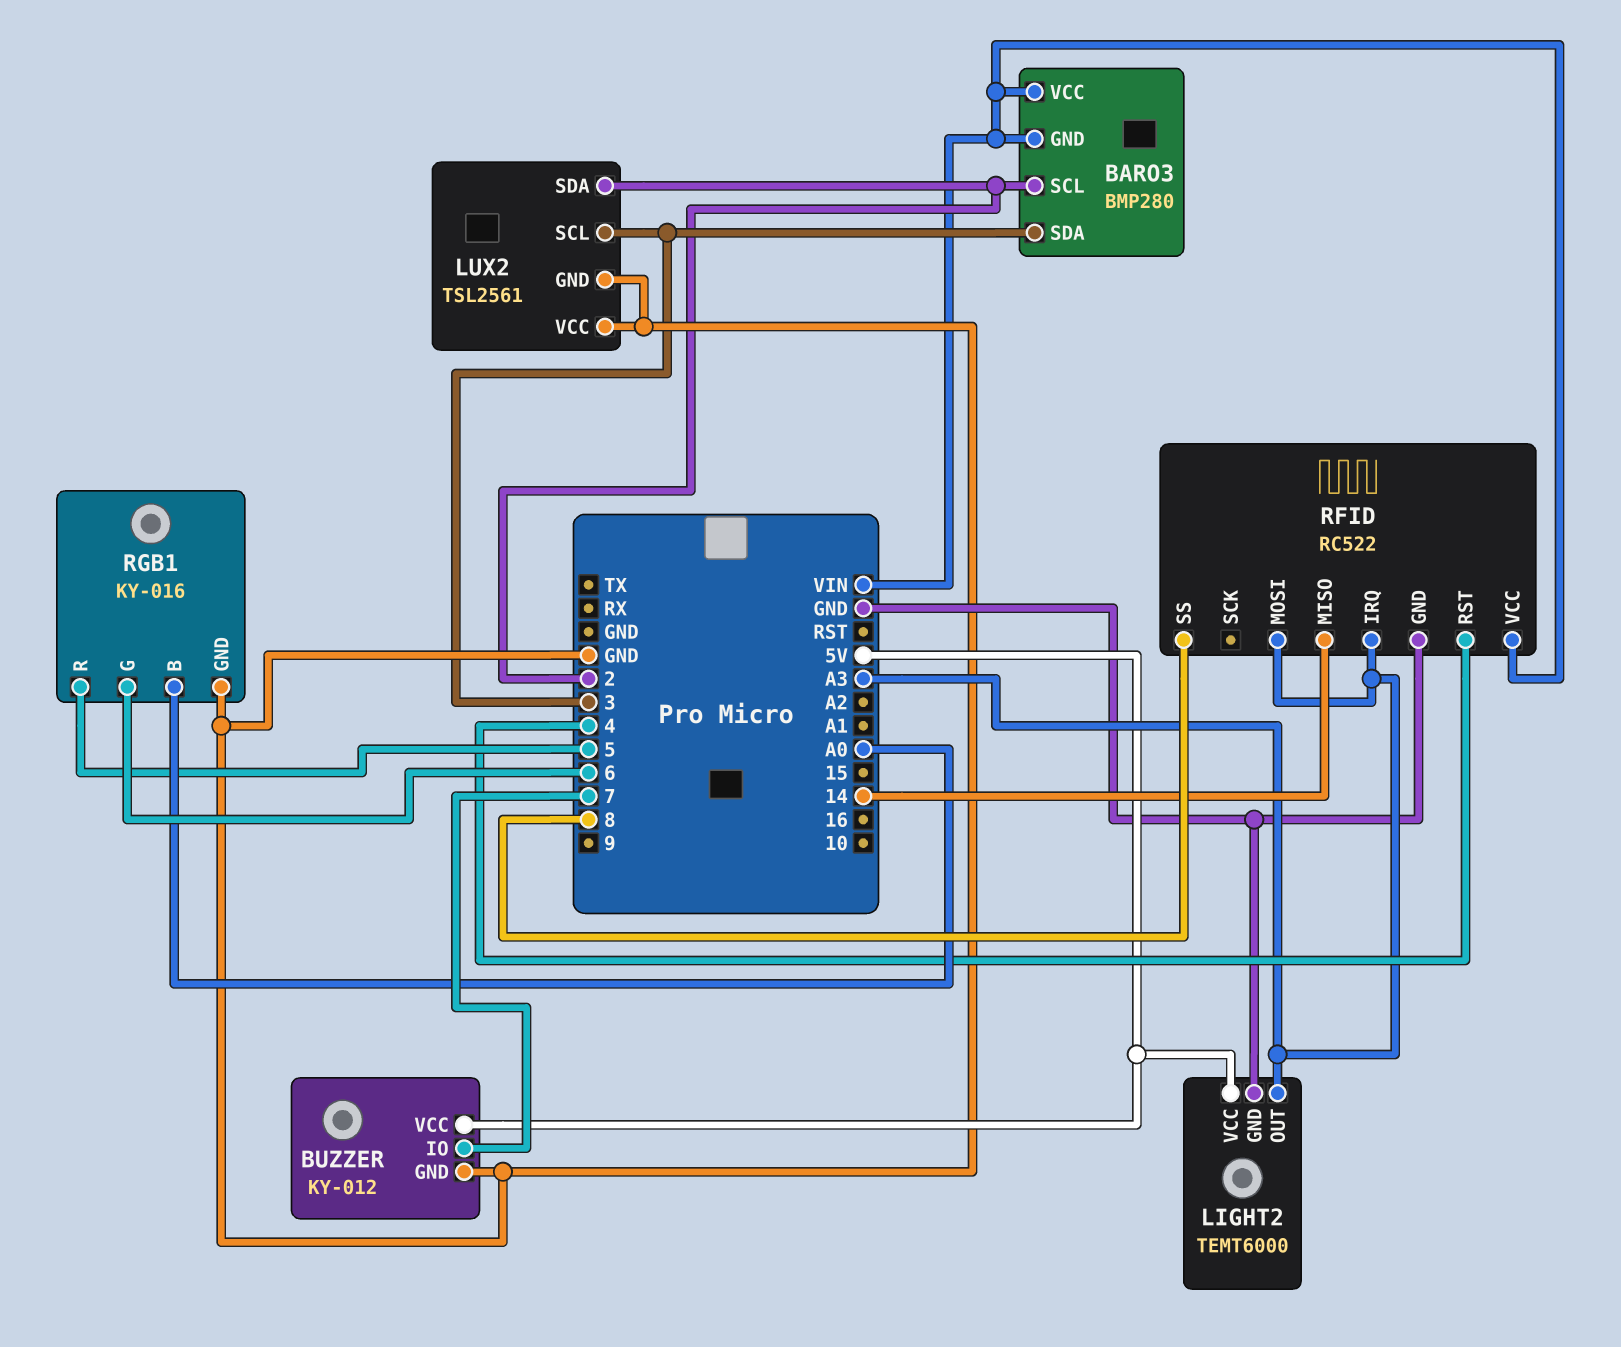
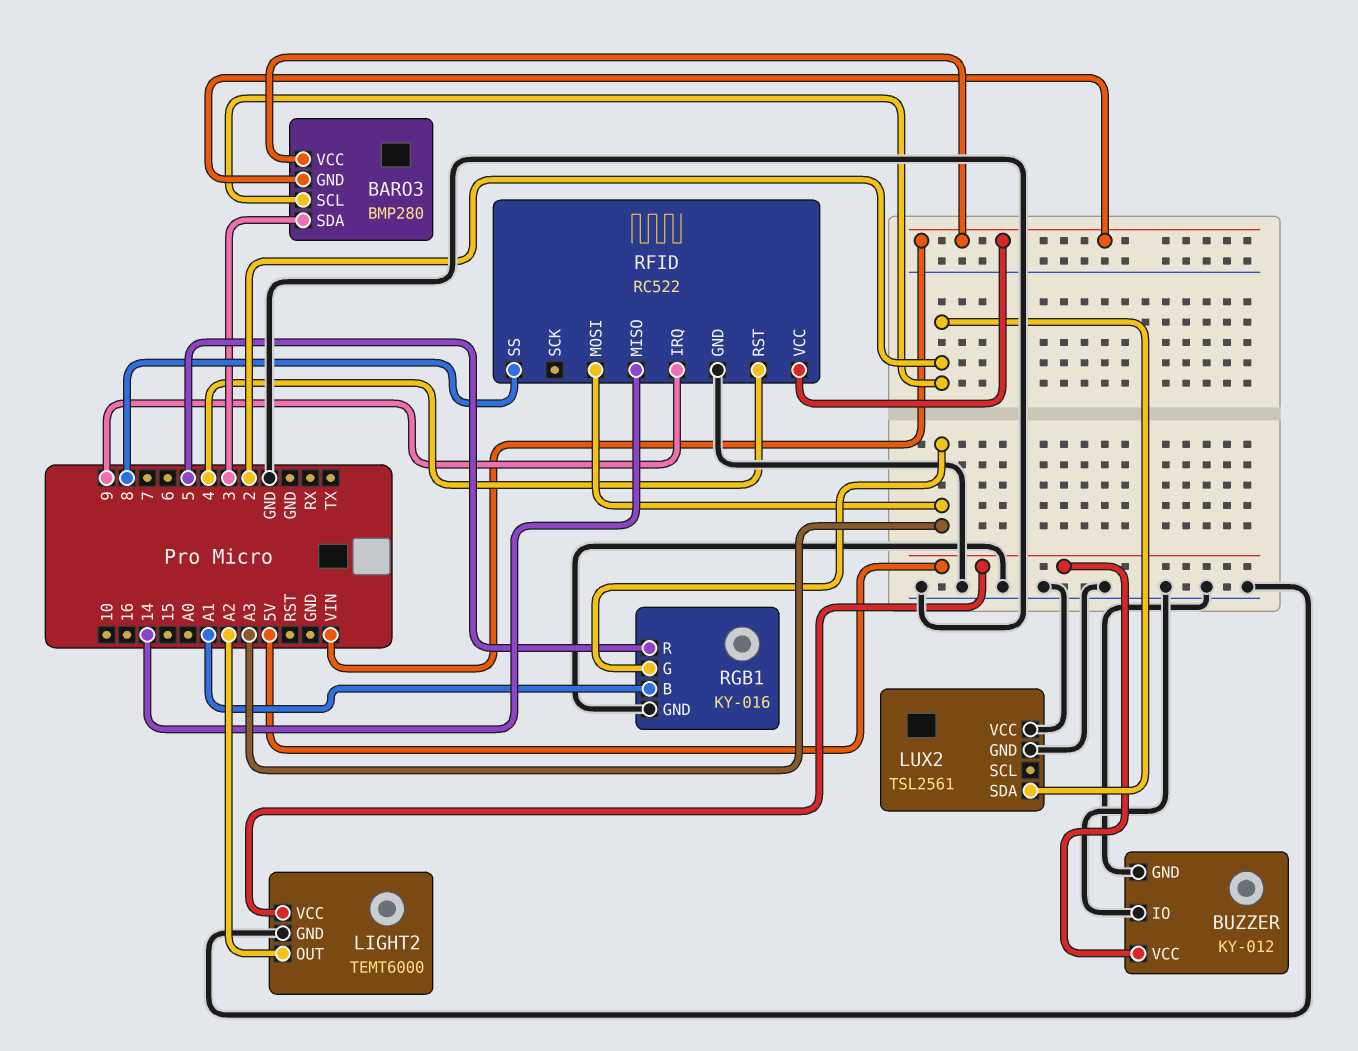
BUZZER pin IO: 7 -> GND
LIGHT2 pin OUT: A3 -> A2
LUX2 pin SCL: 3 -> none
RFID pin IRQ: A3 -> 9
RGB1 pin B: A0 -> A1
RGB1 pin G: 6 -> A3

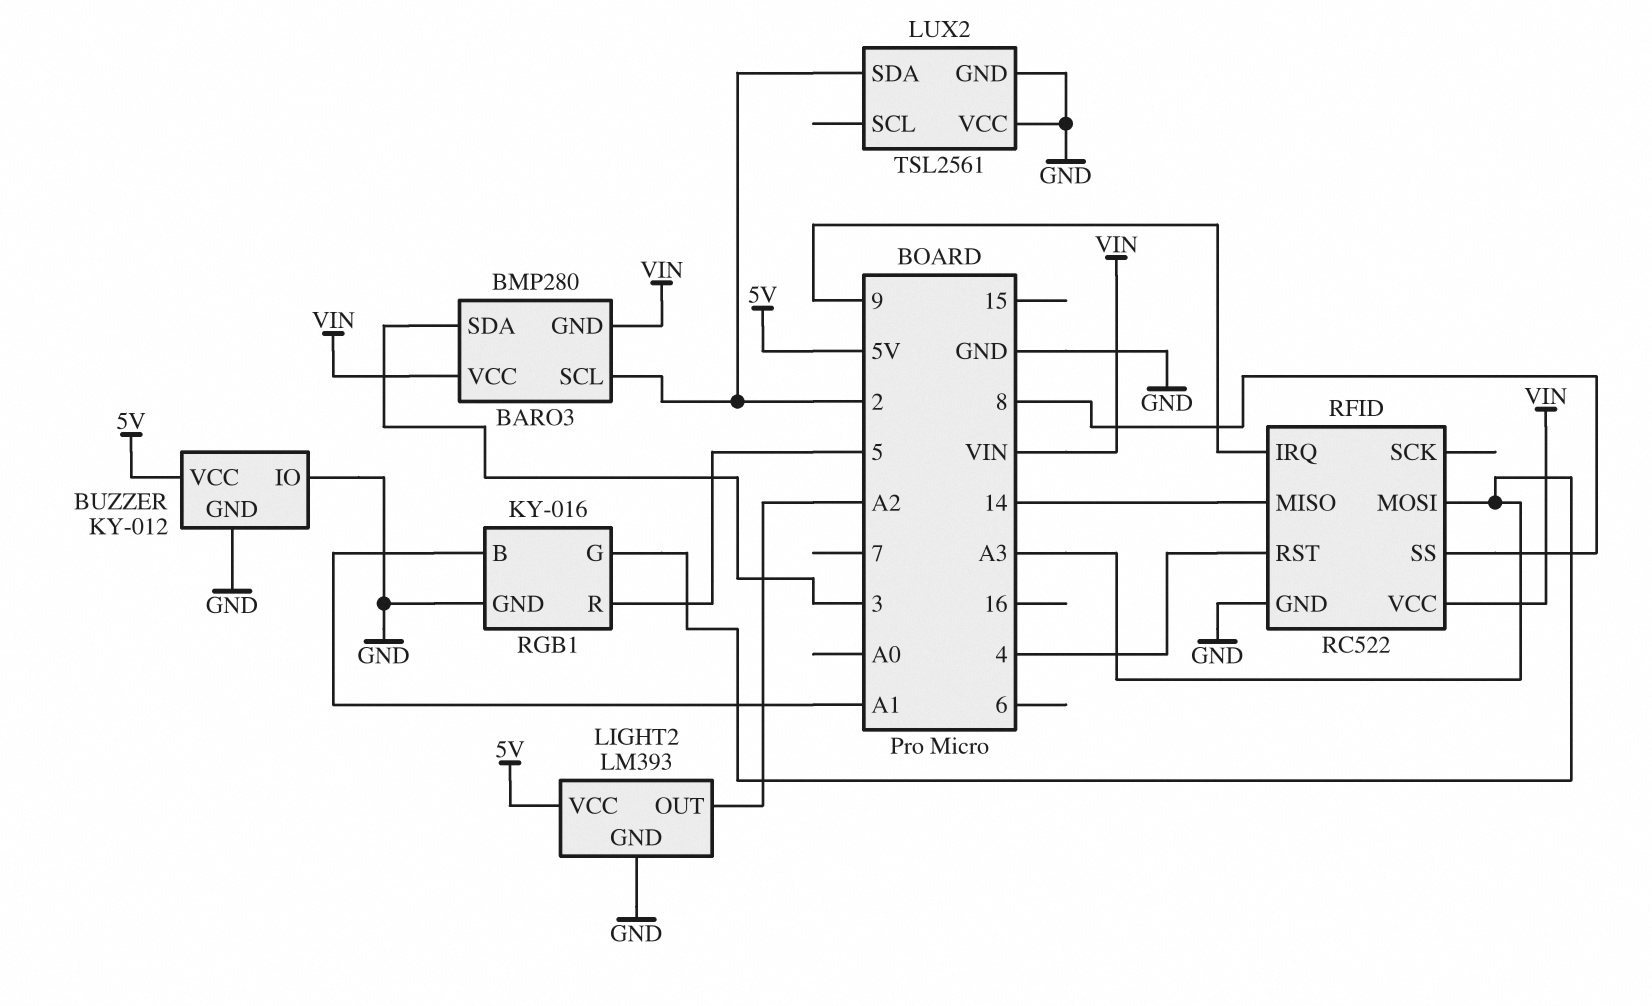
LIGHT2: TEMT6000 -> LM393

